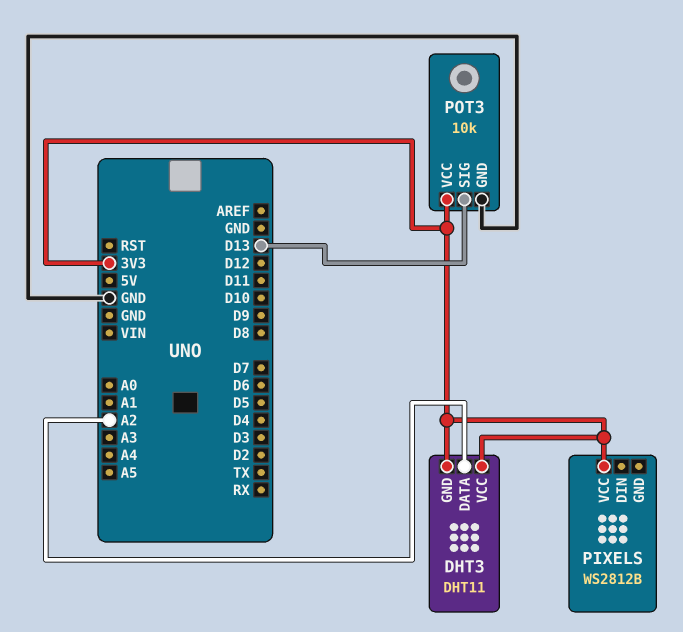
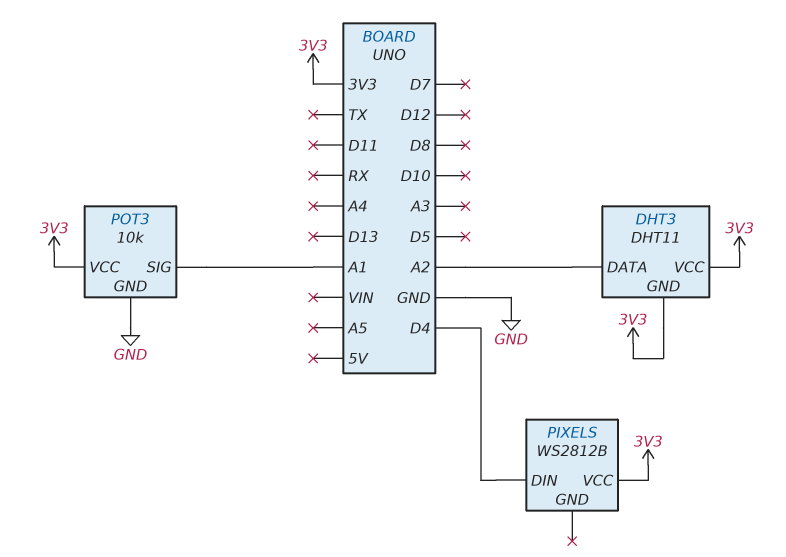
PIXELS pin DIN: none -> D4
POT3 pin SIG: D13 -> A1

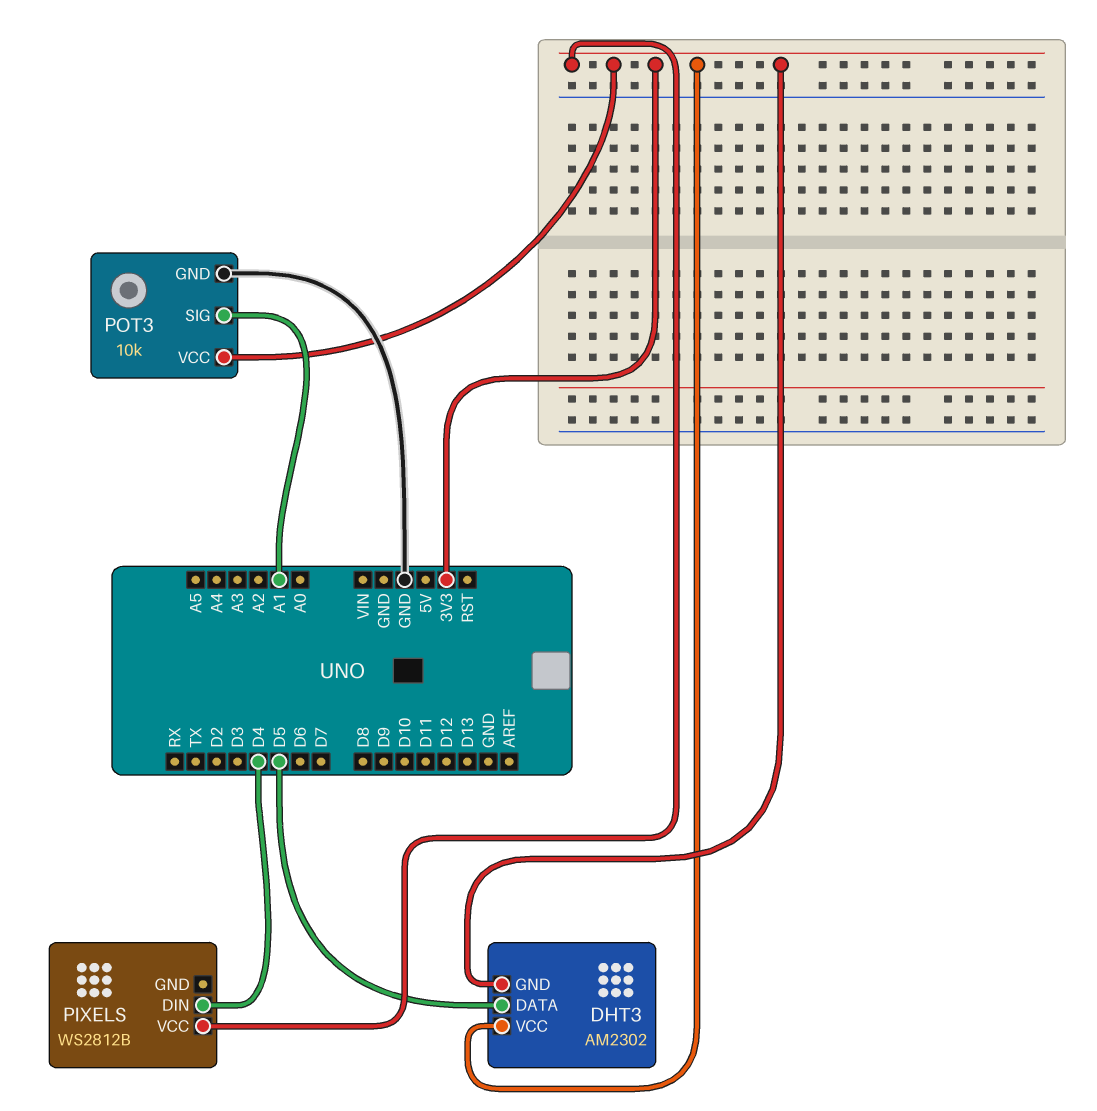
DHT3: DHT11 -> AM2302
DHT3 pin DATA: A2 -> D5

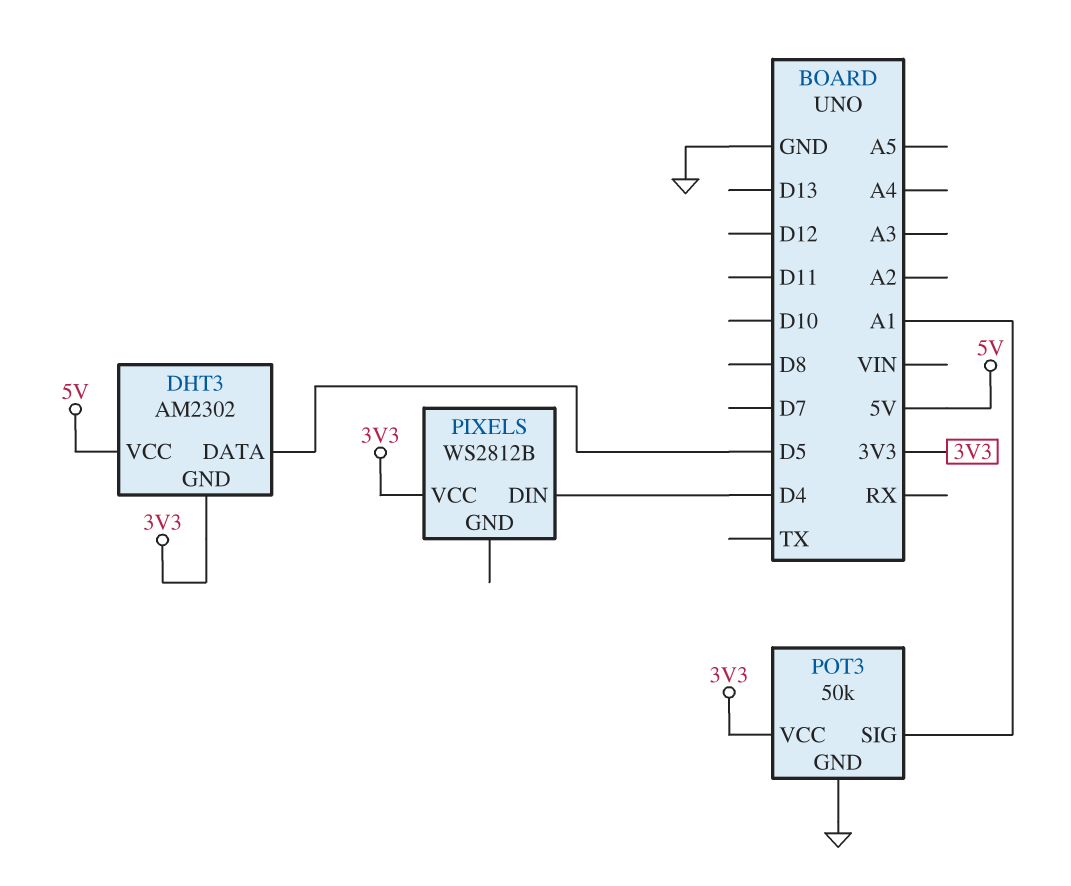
DHT3 pin VCC: 3V3 -> 5V
POT3: 10k -> 50k

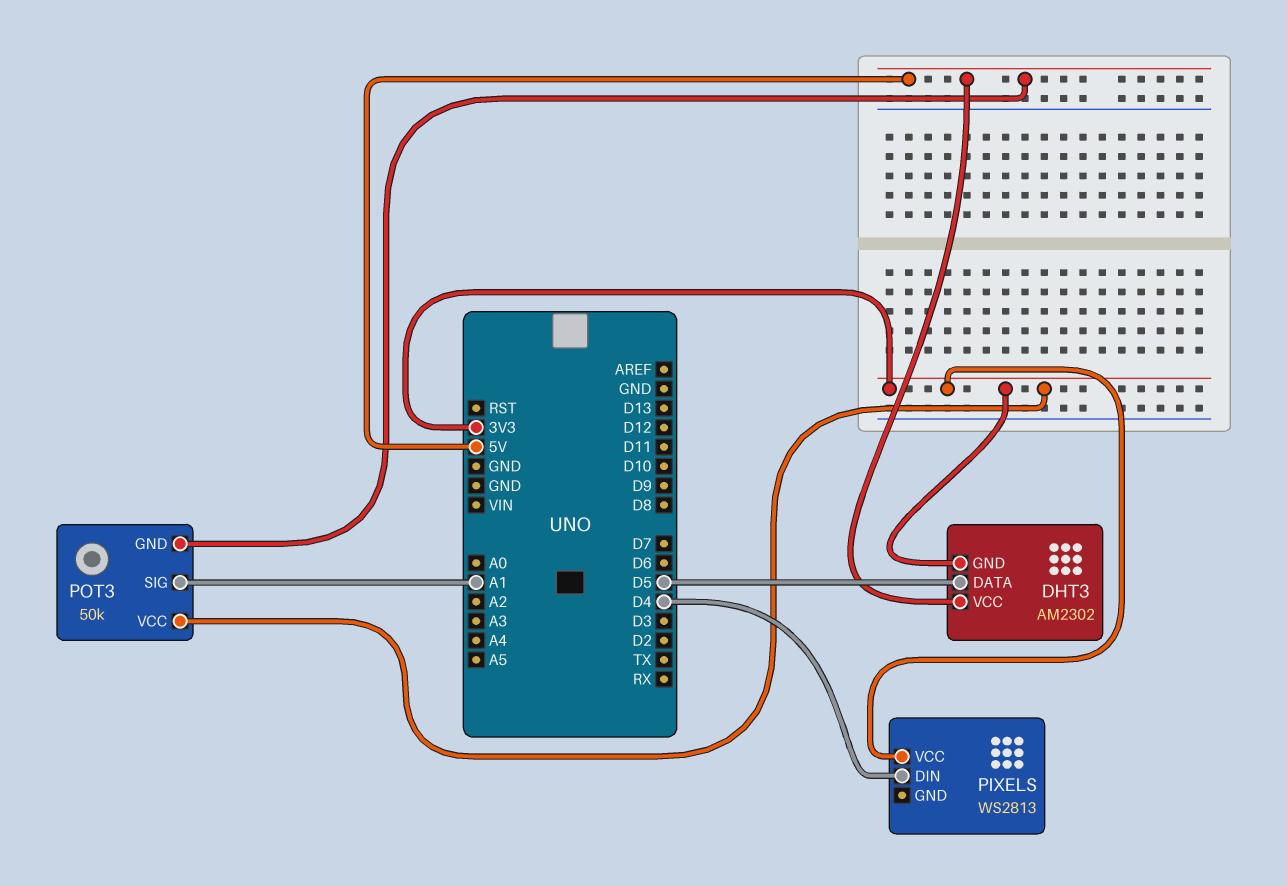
PIXELS: WS2812B -> WS2813
POT3 pin GND: GND -> 5V

